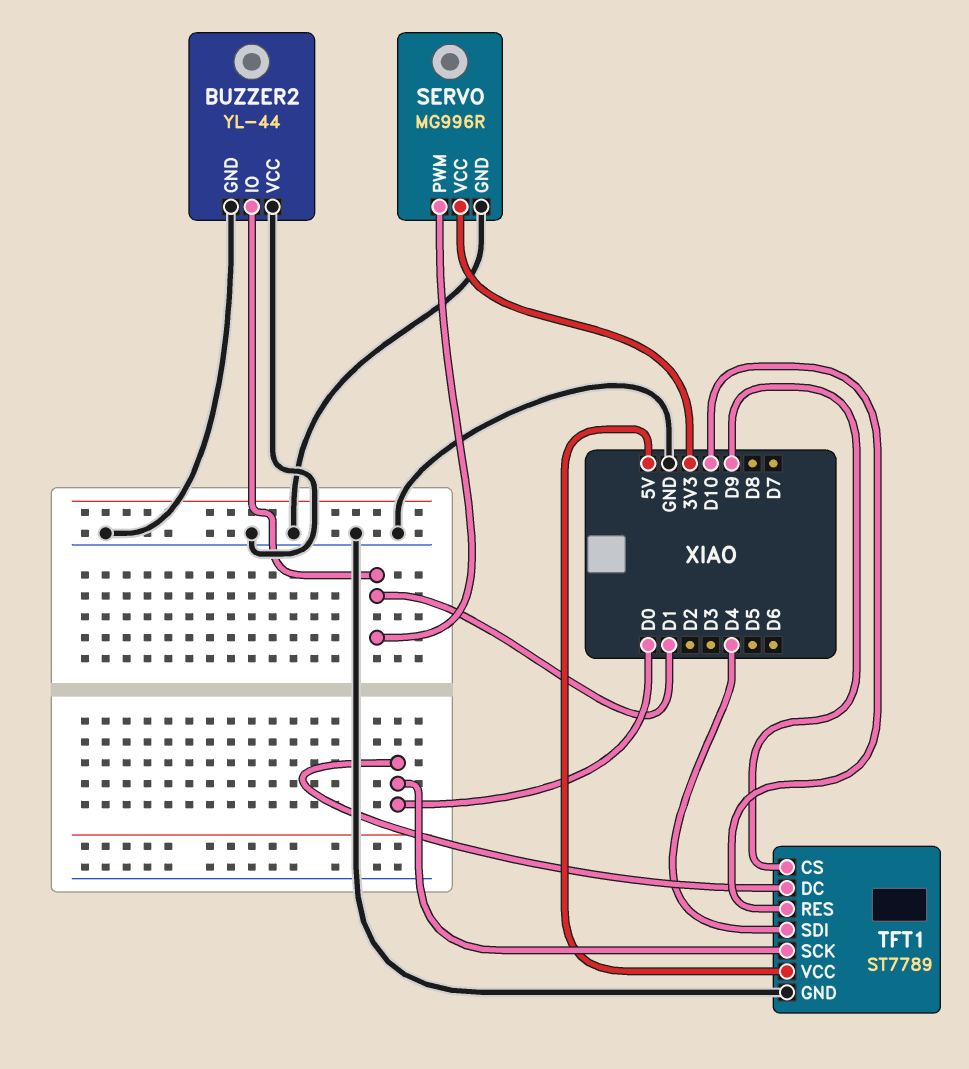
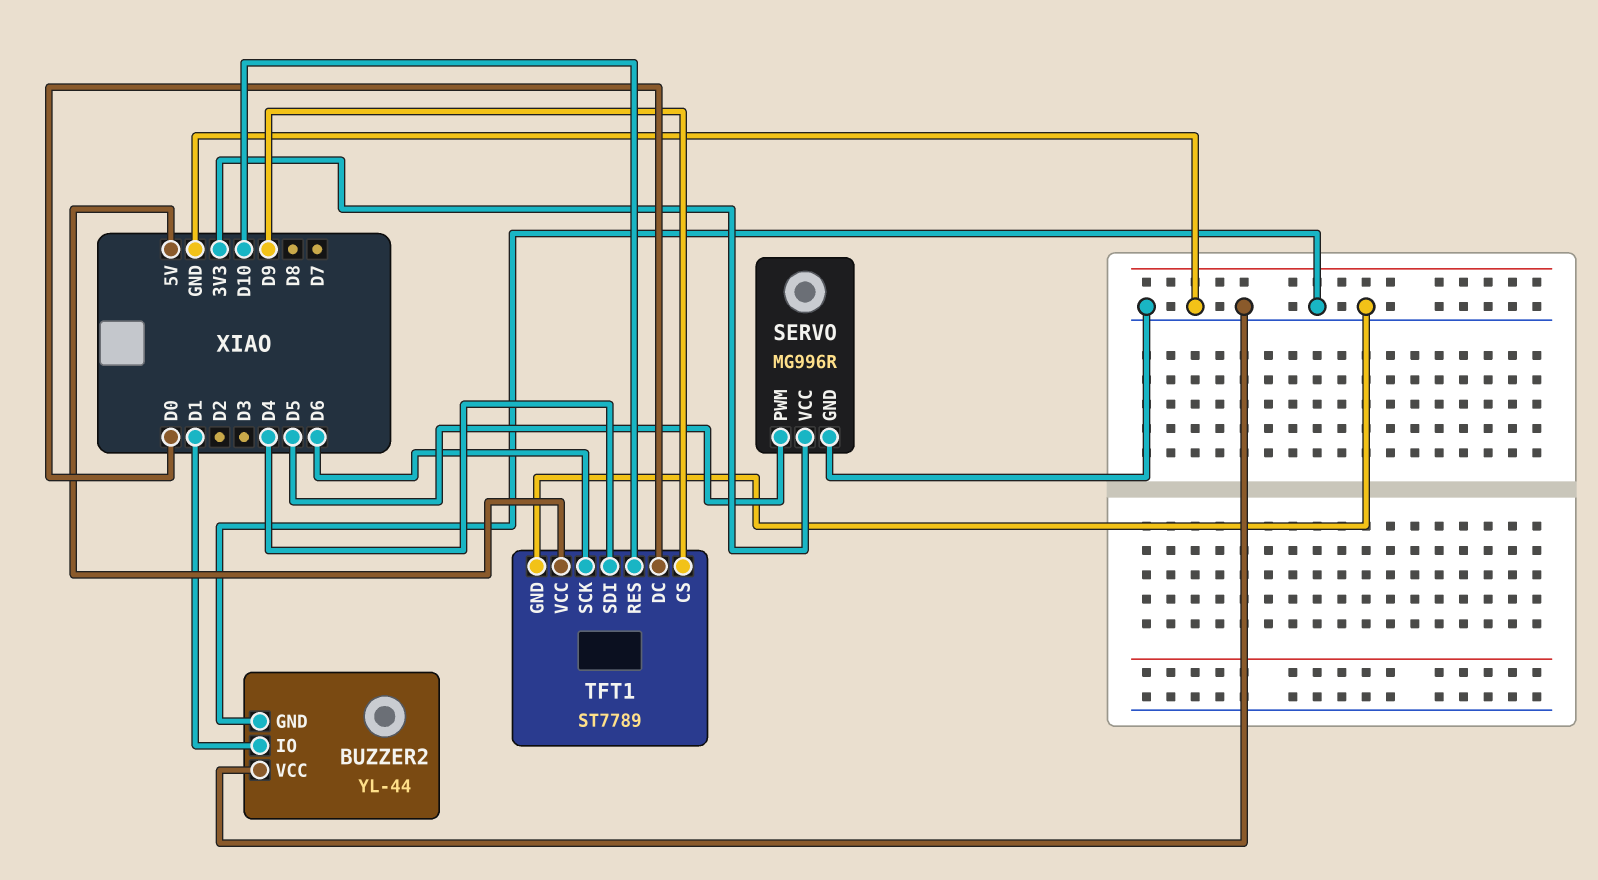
SERVO pin PWM: D1 -> D5
TFT1 pin SCK: D0 -> D6

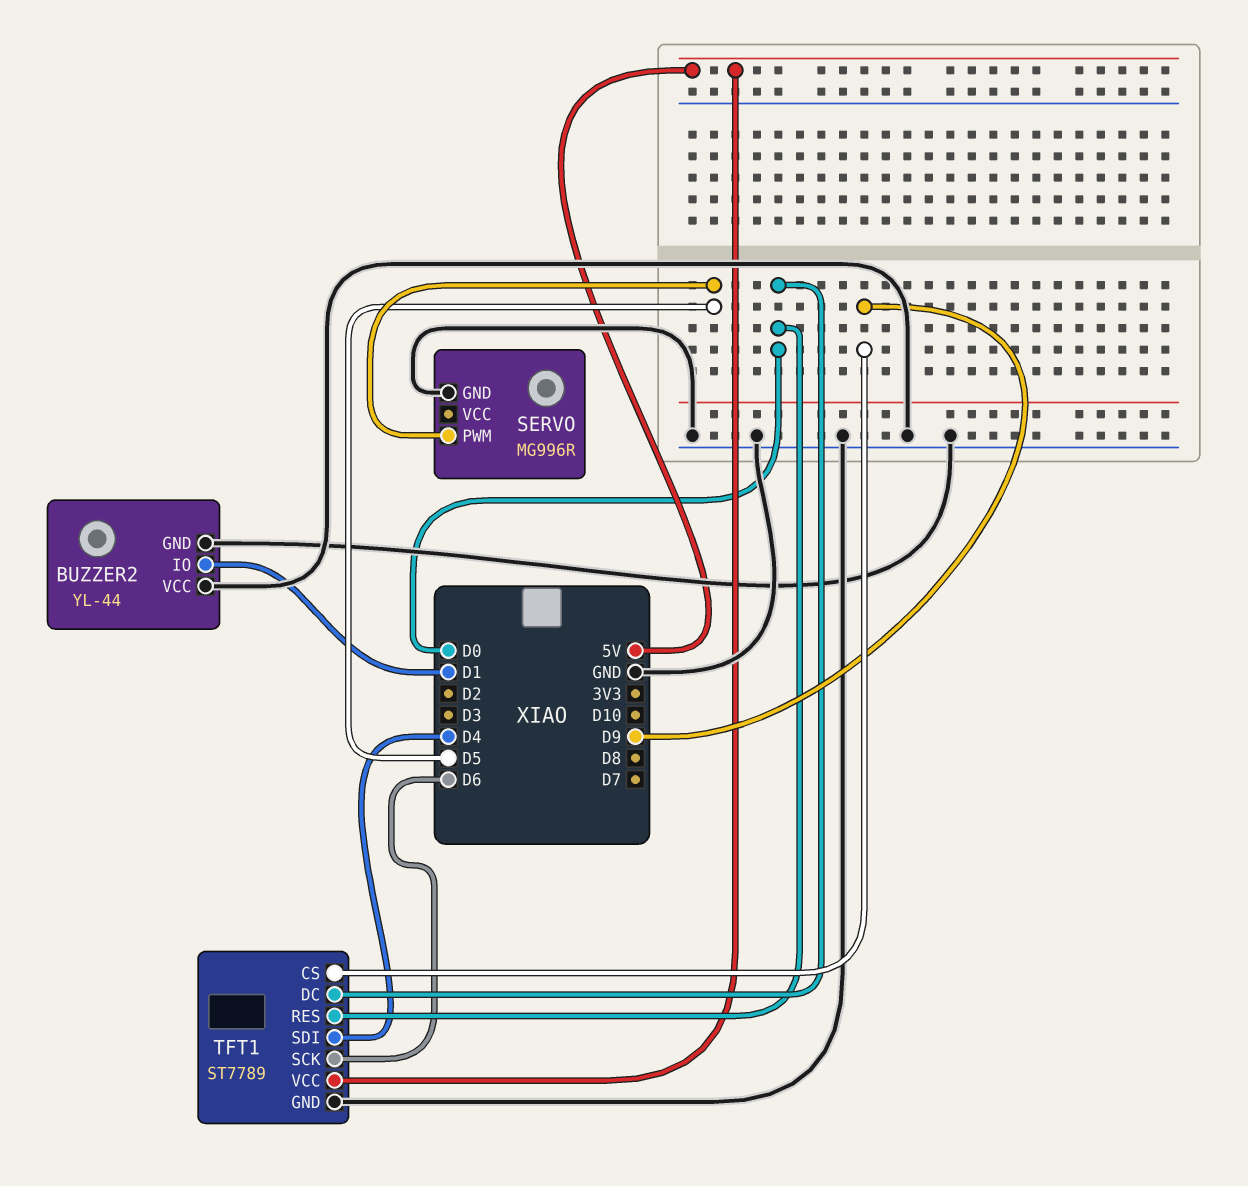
SERVO pin VCC: 3V3 -> none
TFT1 pin RES: D10 -> D0

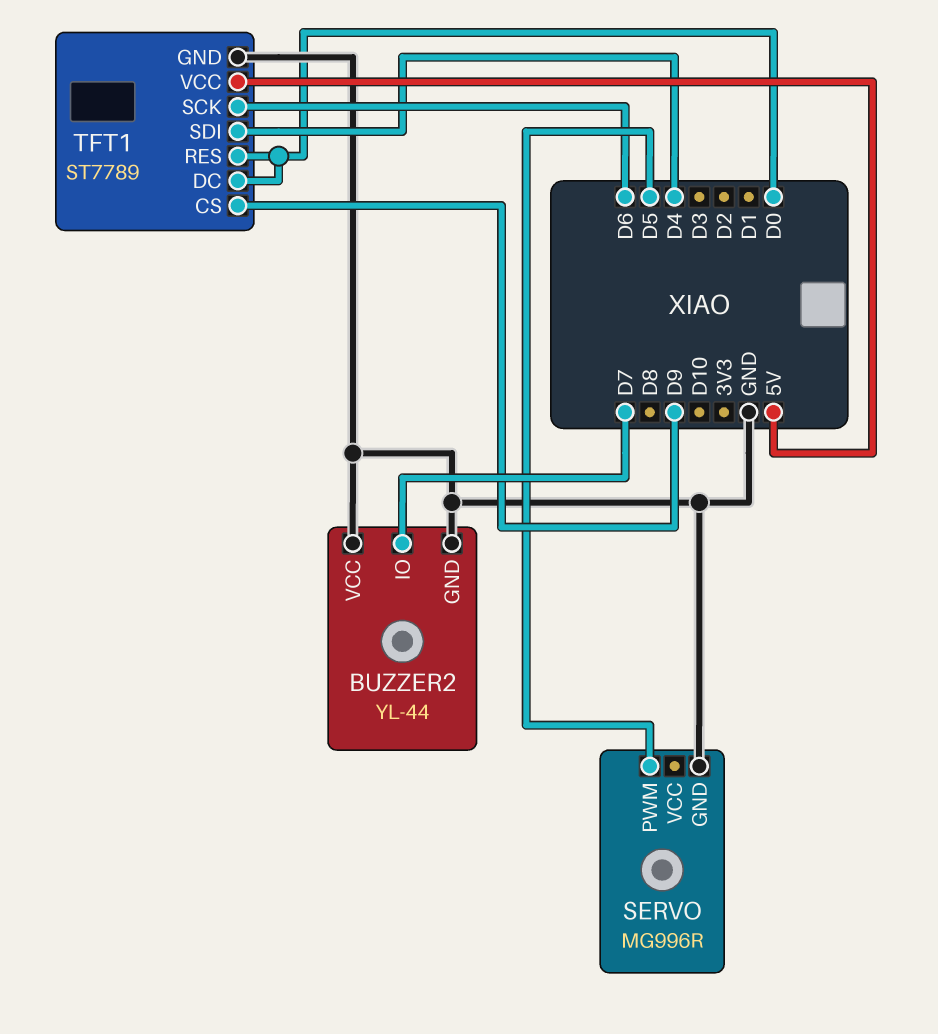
BUZZER2 pin IO: D1 -> D7

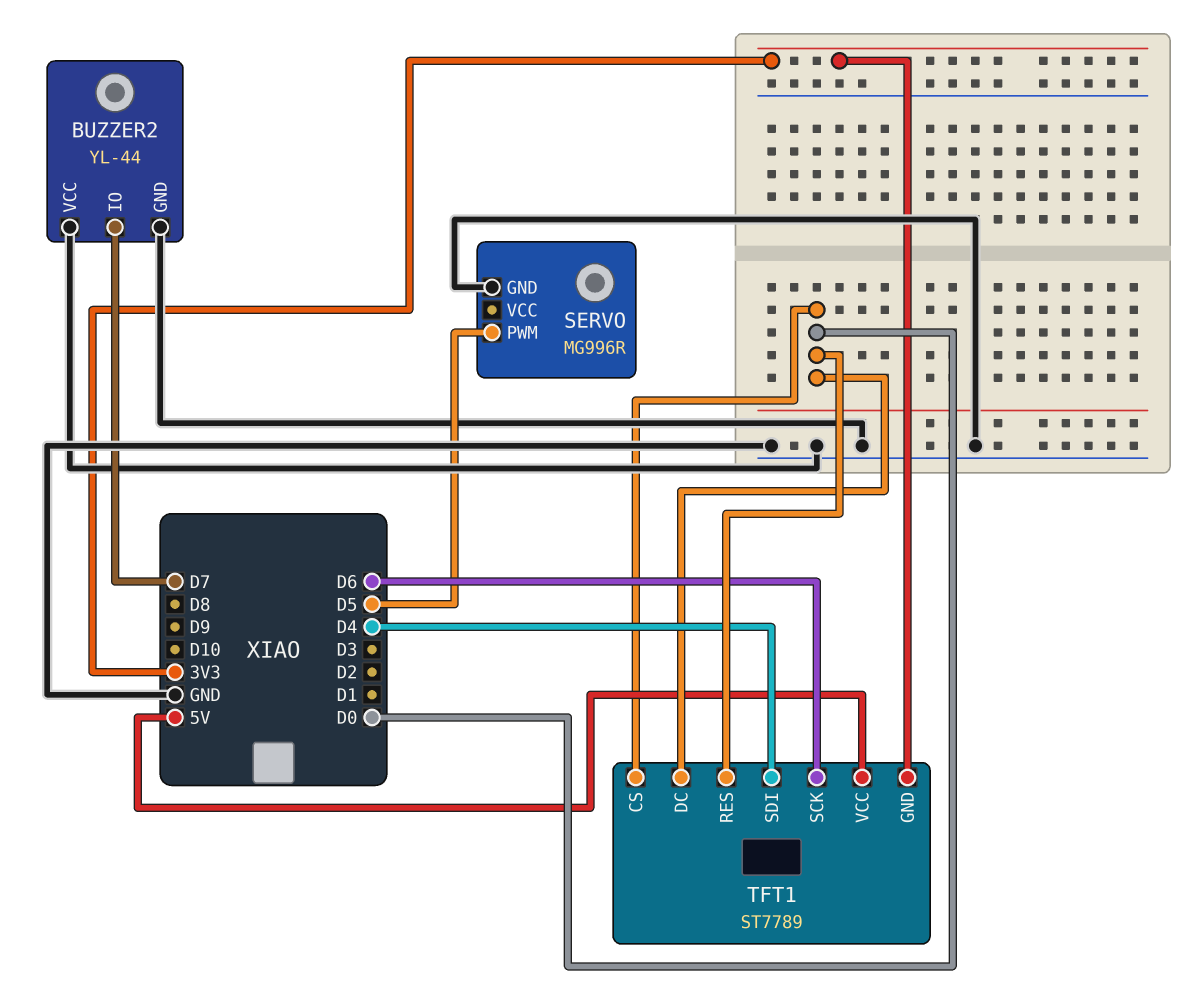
TFT1 pin CS: D9 -> D0
TFT1 pin GND: GND -> 3V3

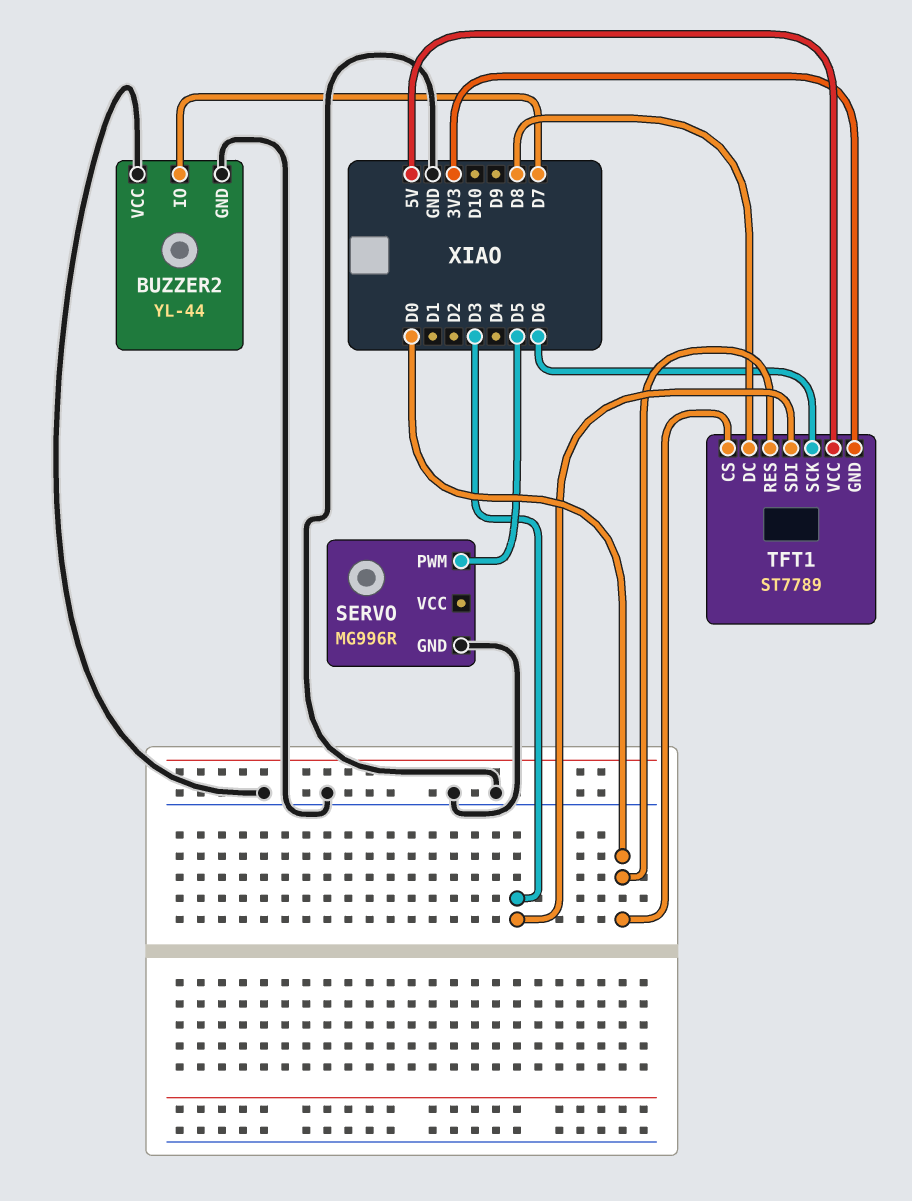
TFT1 pin DC: D0 -> D8
TFT1 pin SDI: D4 -> D3

